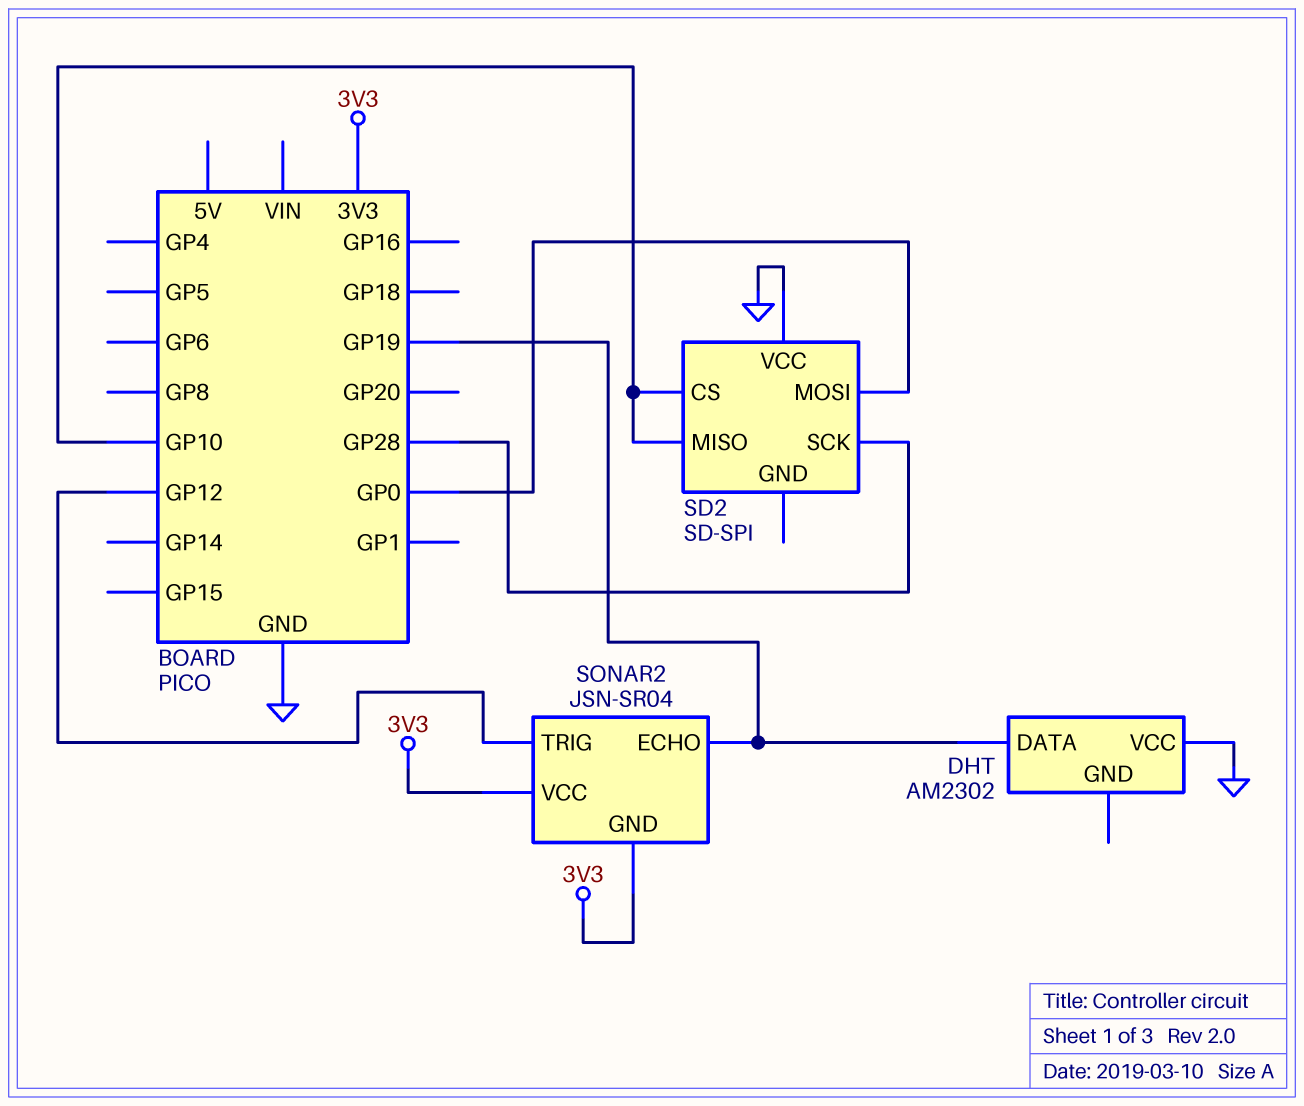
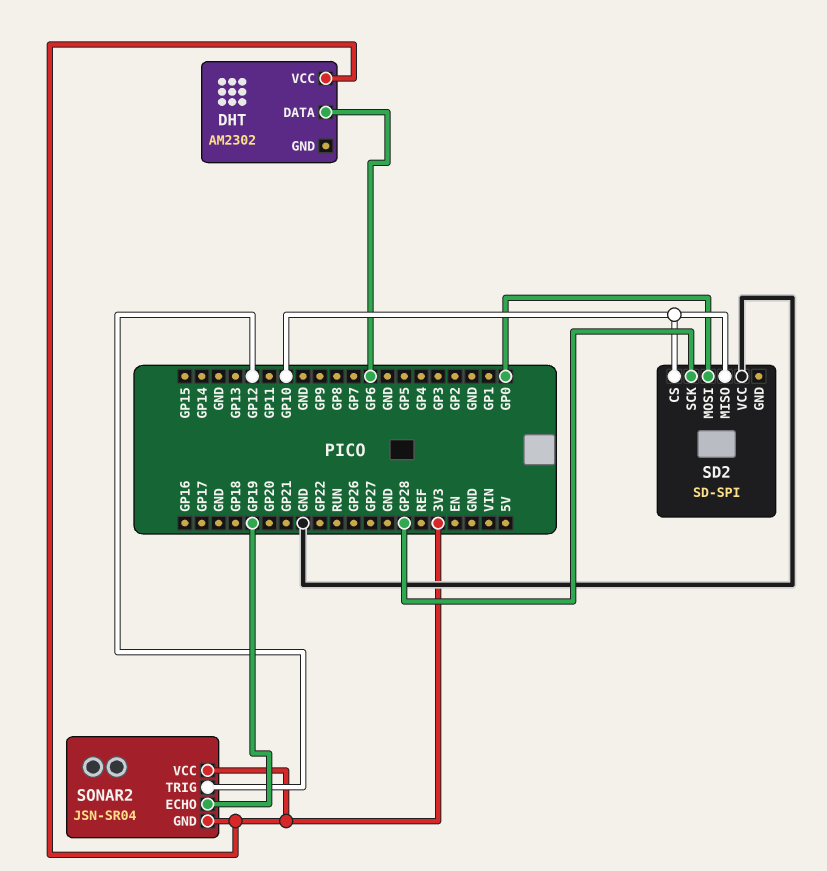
DHT pin DATA: GP19 -> GP6
DHT pin VCC: GND -> 3V3

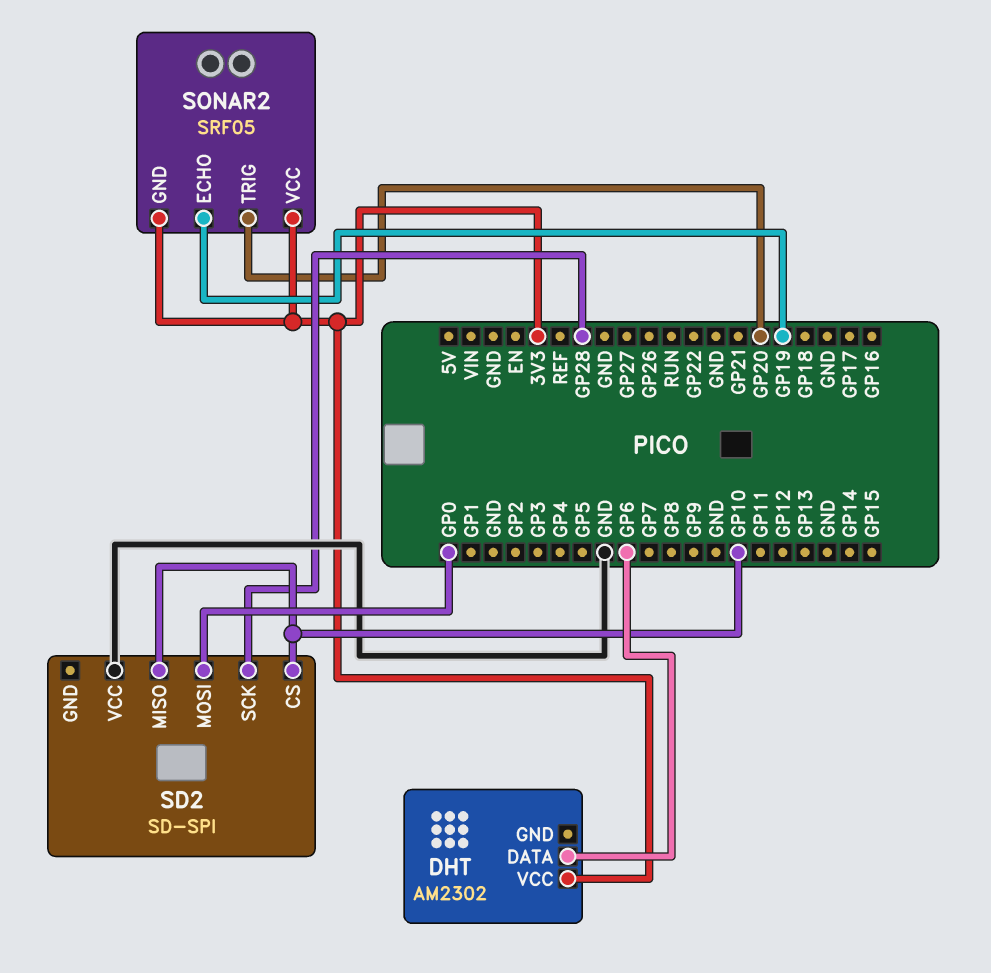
SONAR2: JSN-SR04 -> SRF05
SONAR2 pin TRIG: GP12 -> GP20

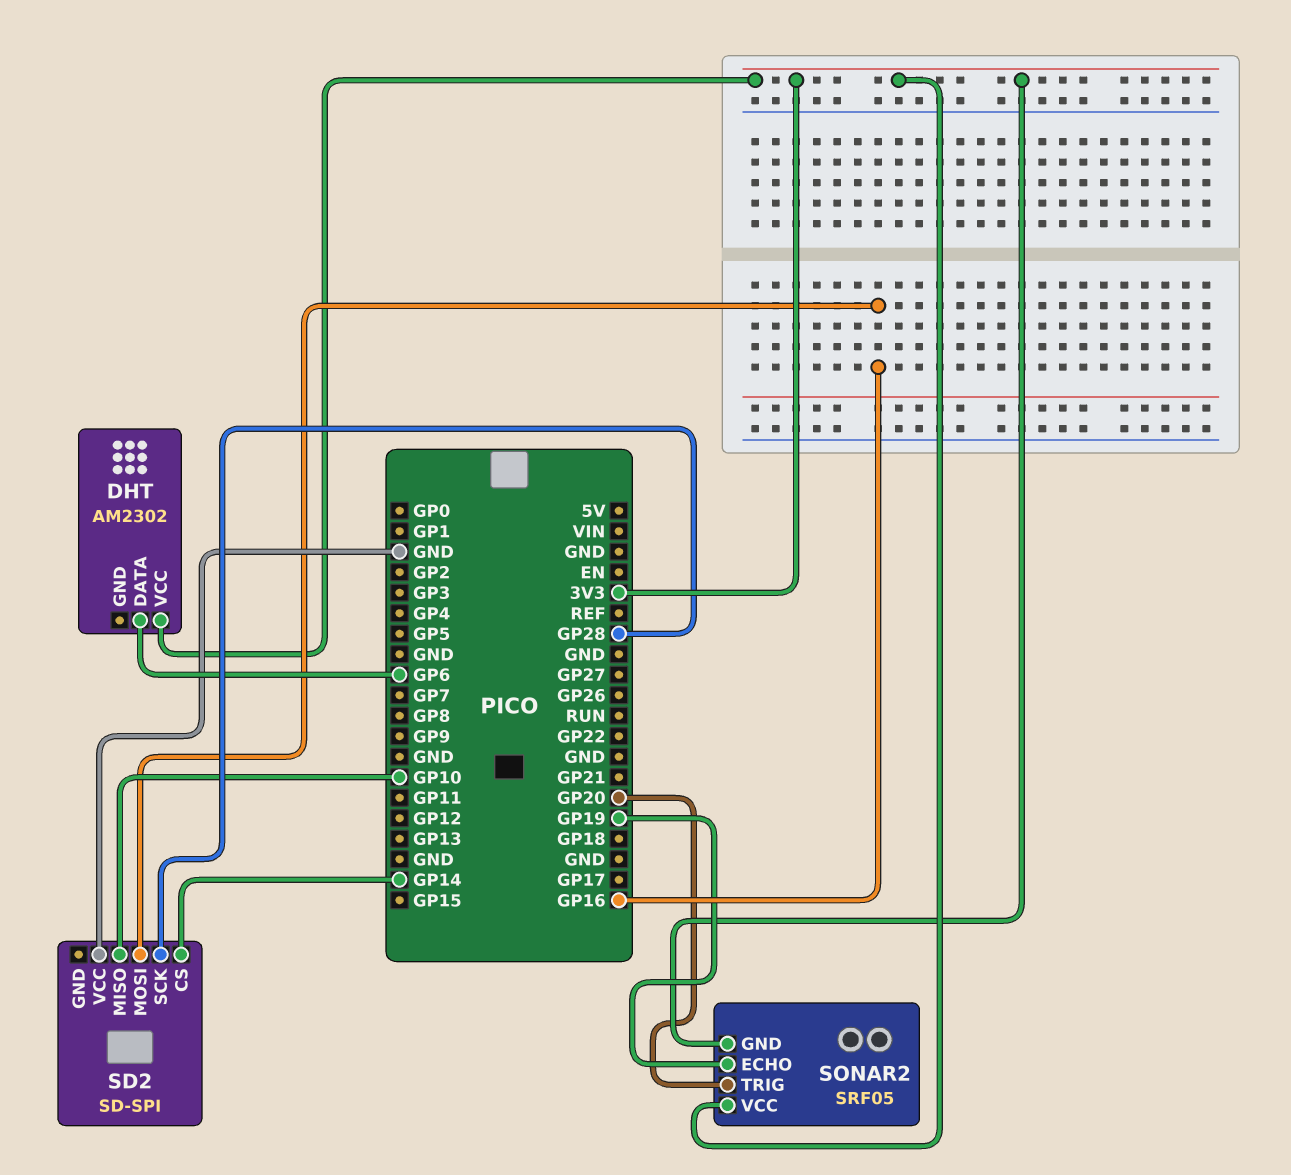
SD2 pin CS: GP10 -> GP14
SD2 pin MOSI: GP0 -> GP16

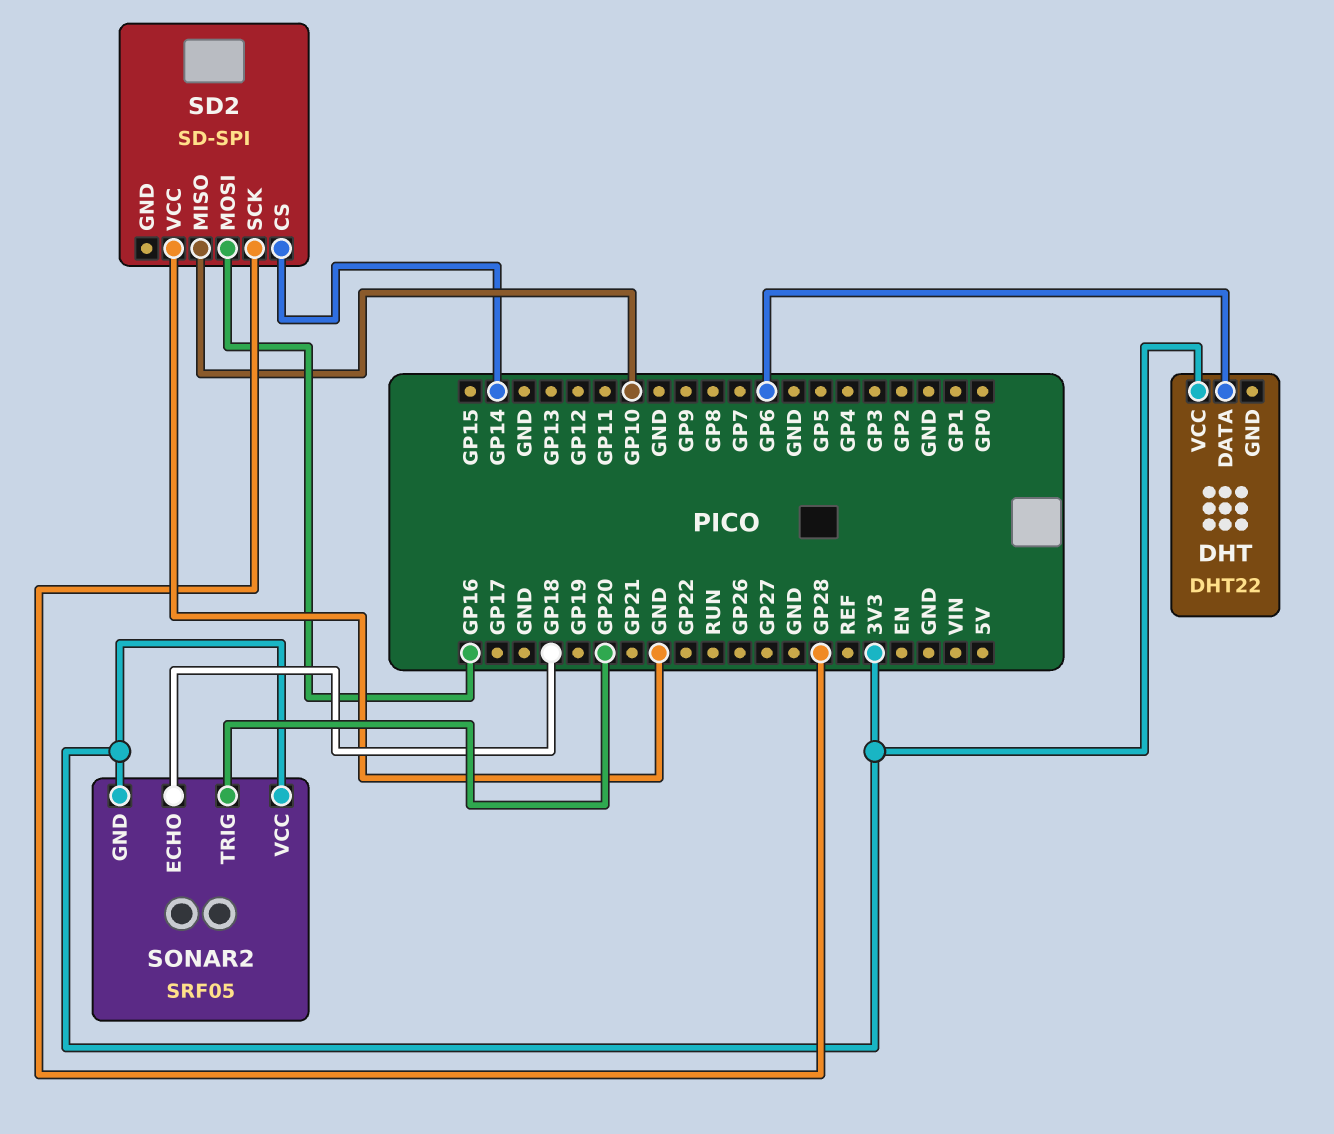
DHT: AM2302 -> DHT22
SONAR2 pin ECHO: GP19 -> GP18

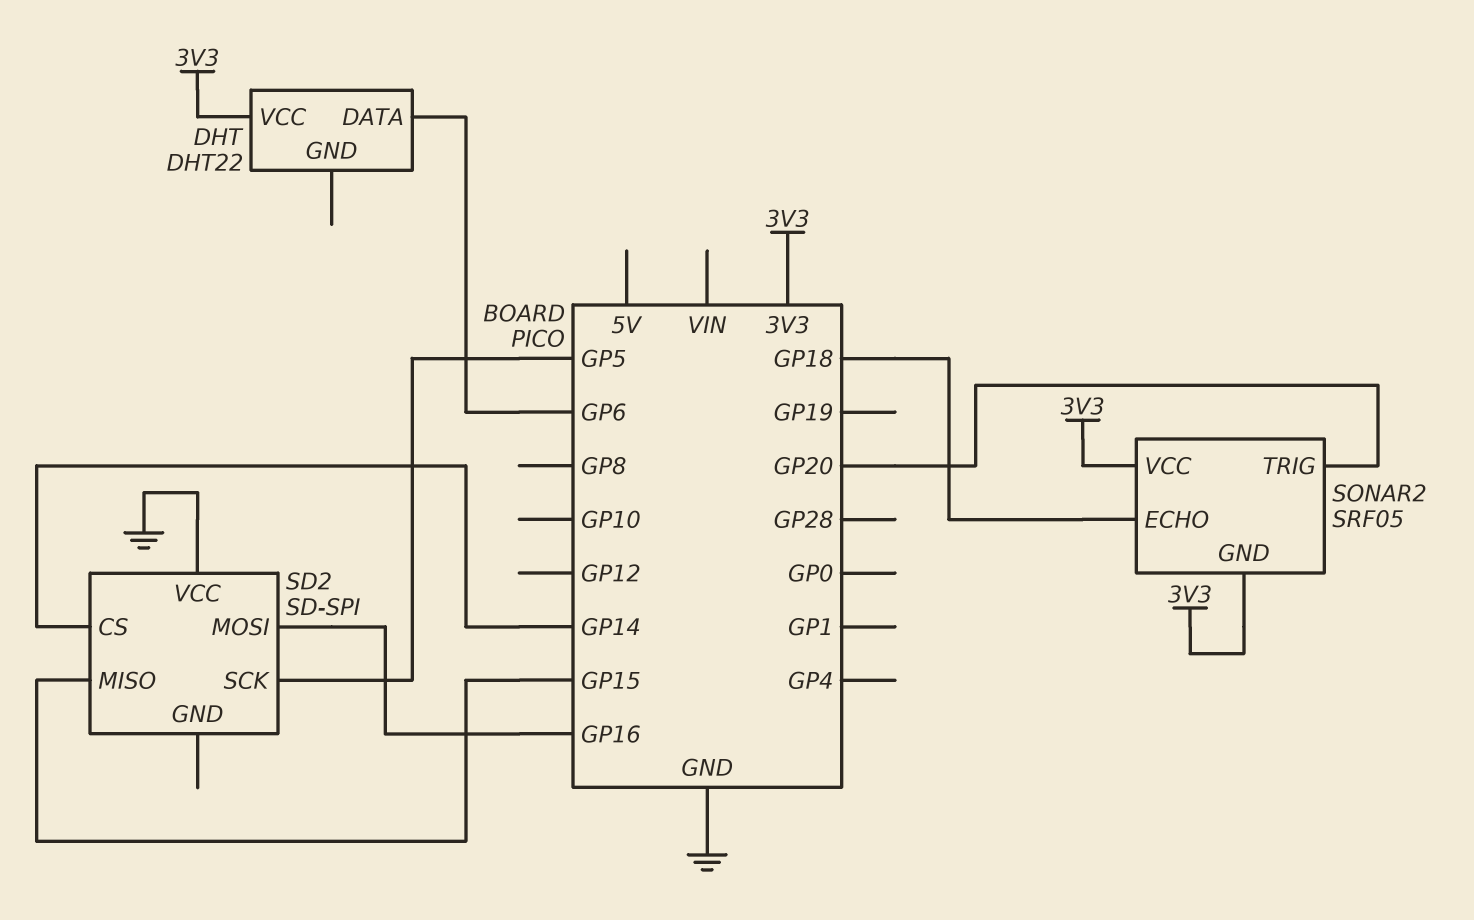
SD2 pin MISO: GP10 -> GP15
SD2 pin SCK: GP28 -> GP5

